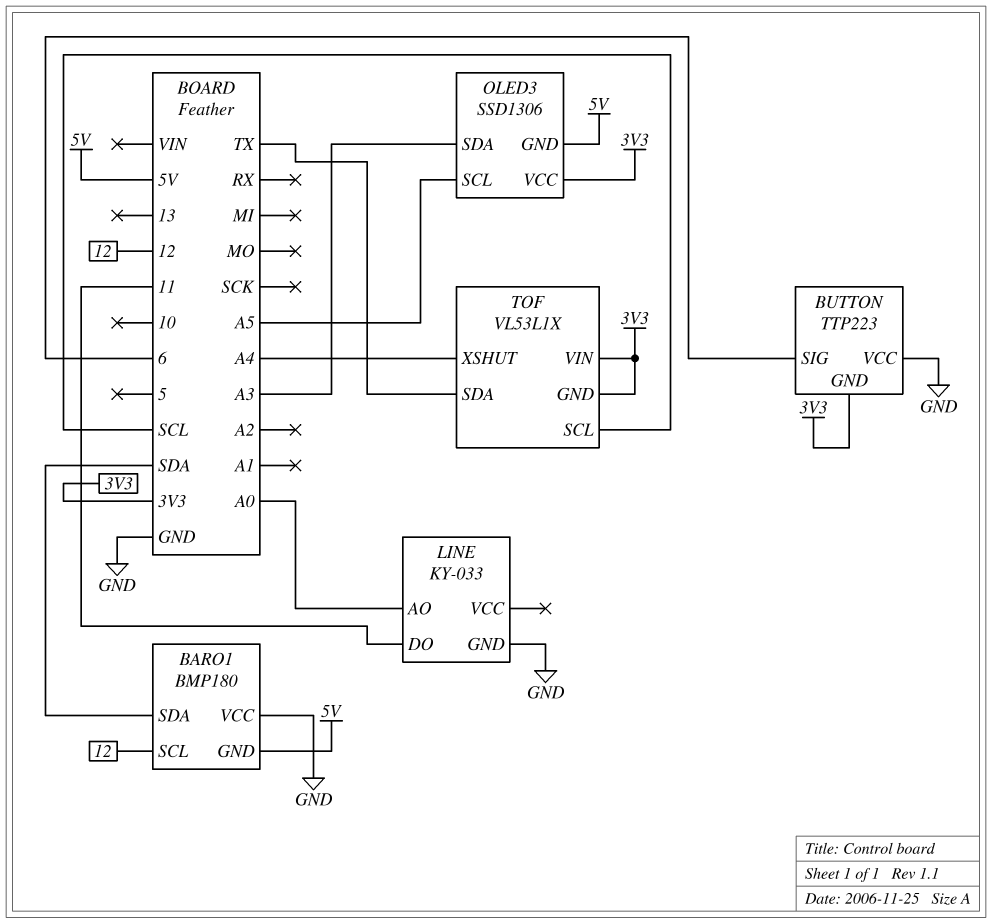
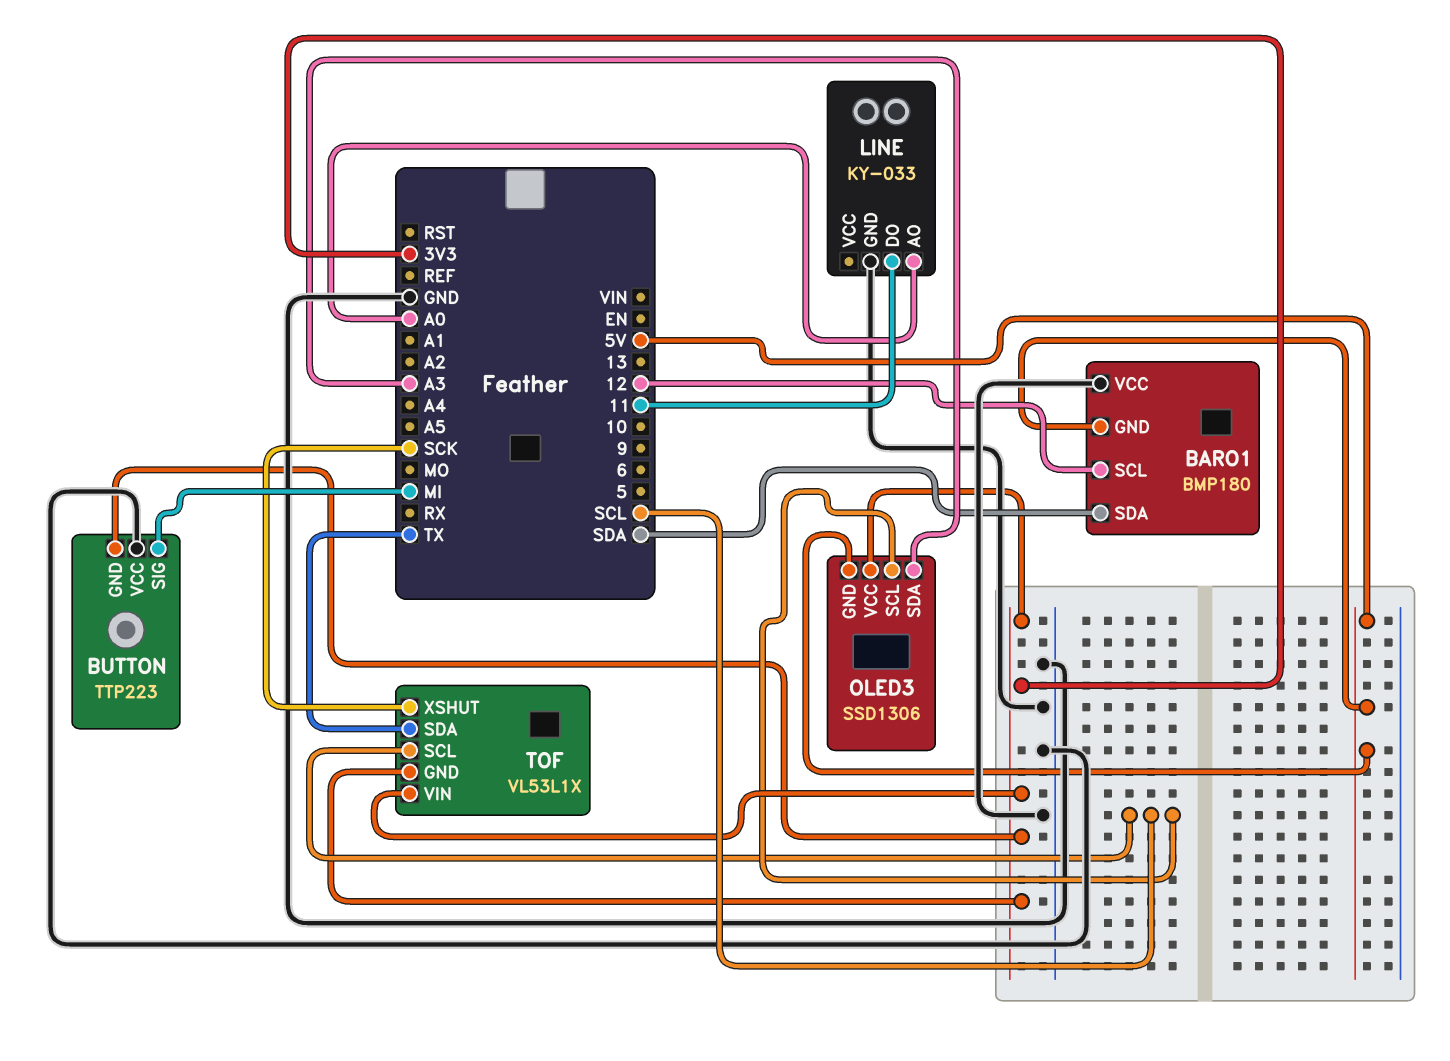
BUTTON pin SIG: 6 -> MI
OLED3 pin SCL: A5 -> SCL
TOF pin XSHUT: A4 -> SCK

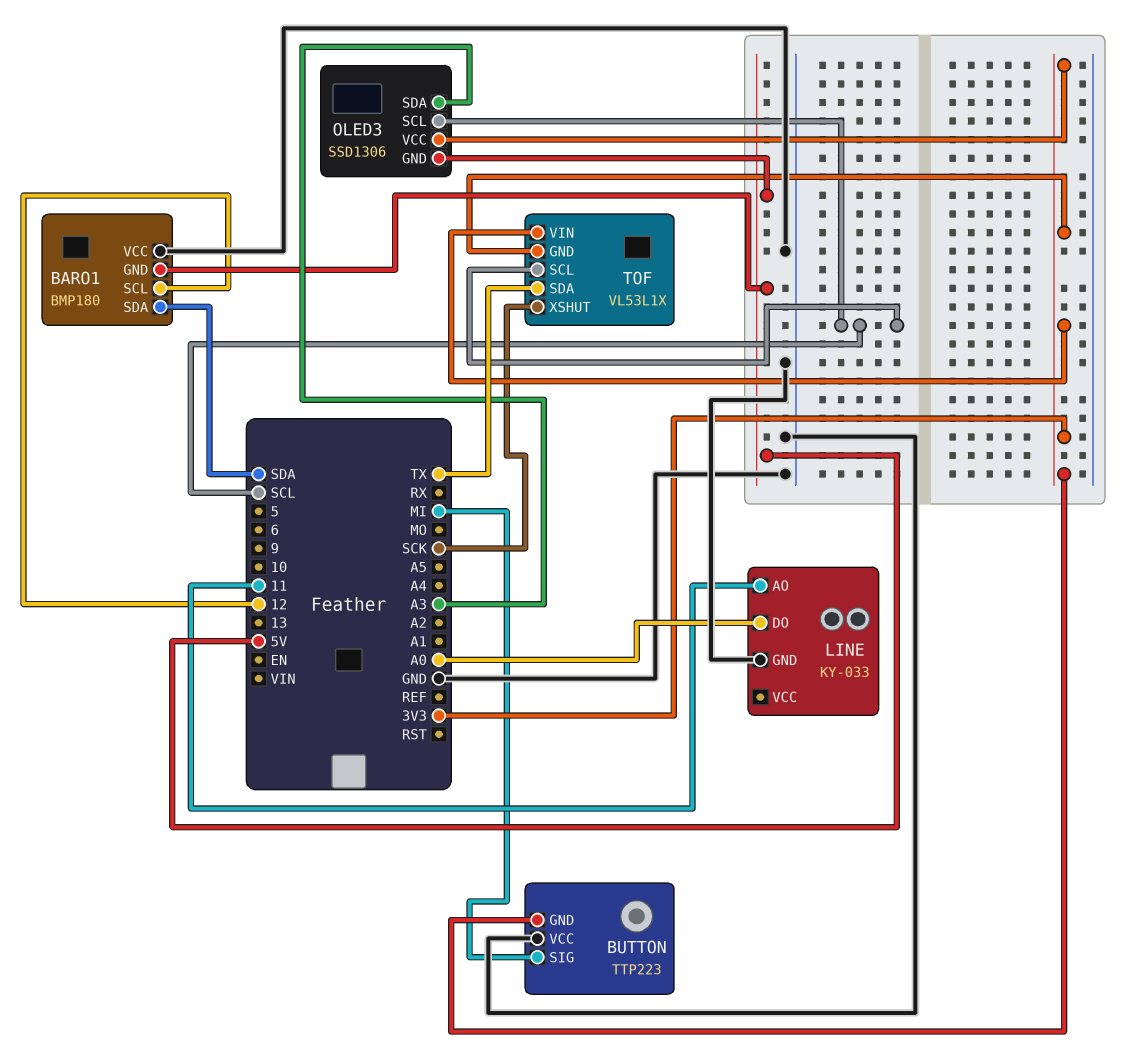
LINE pin AO: A0 -> 11
LINE pin DO: 11 -> A0

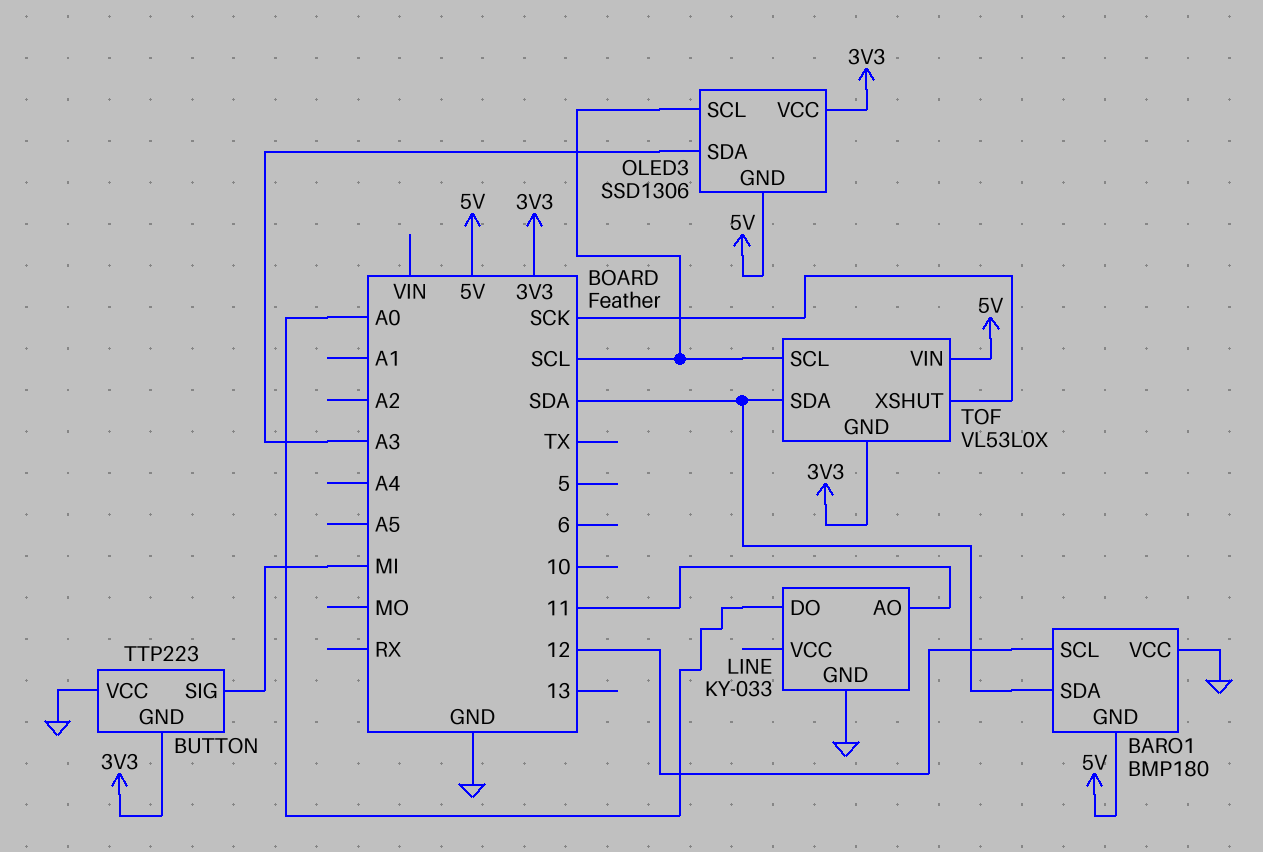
TOF: VL53L1X -> VL53L0X
TOF pin SDA: TX -> SDA
TOF pin VIN: 3V3 -> 5V

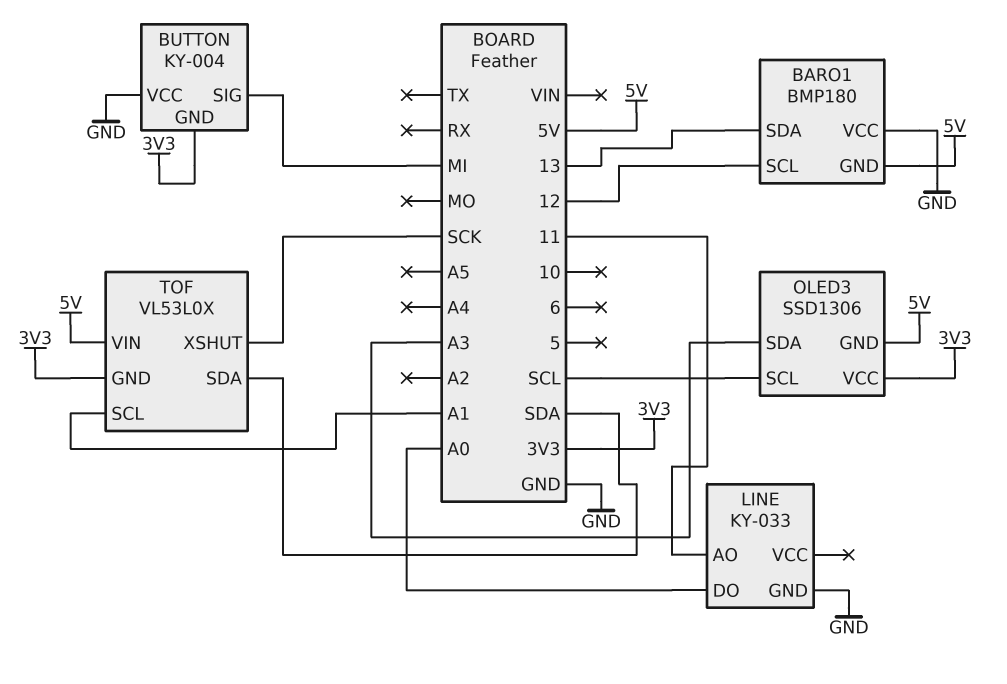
BARO1 pin SDA: SDA -> 13
BUTTON: TTP223 -> KY-004
TOF pin SCL: SCL -> A1

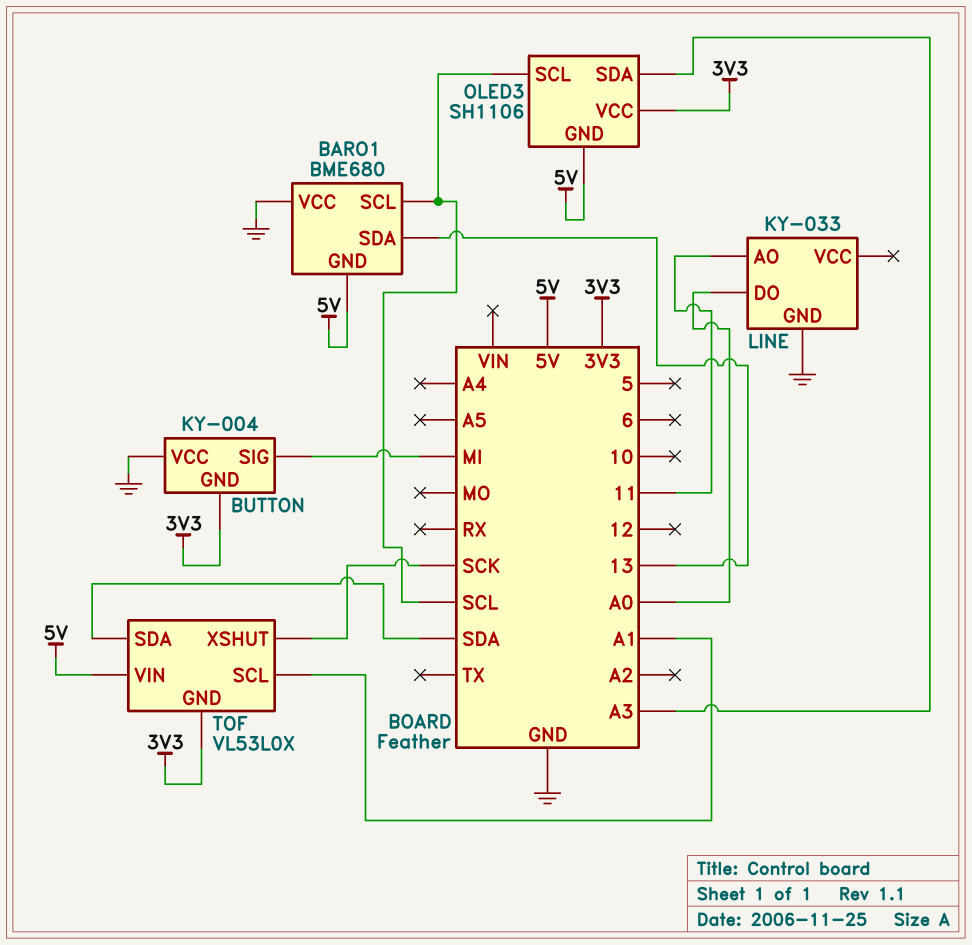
BARO1: BMP180 -> BME680
BARO1 pin SCL: 12 -> SCL
OLED3: SSD1306 -> SH1106

